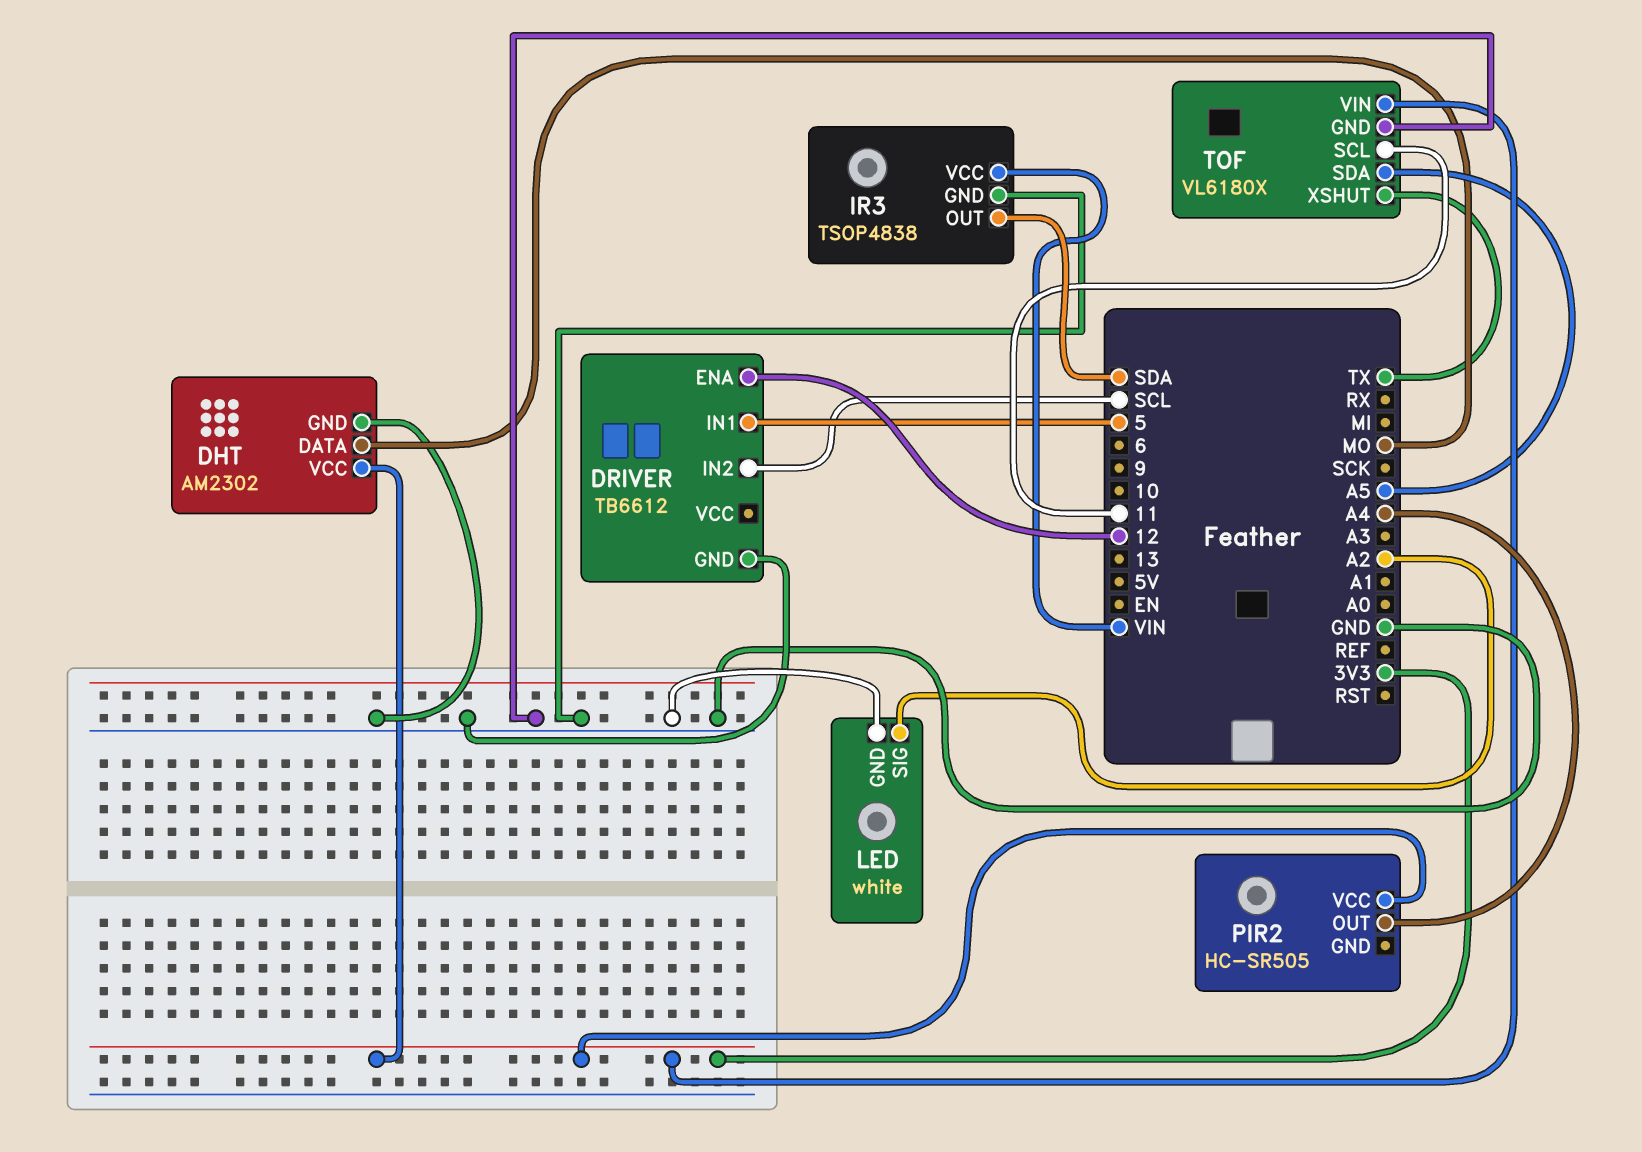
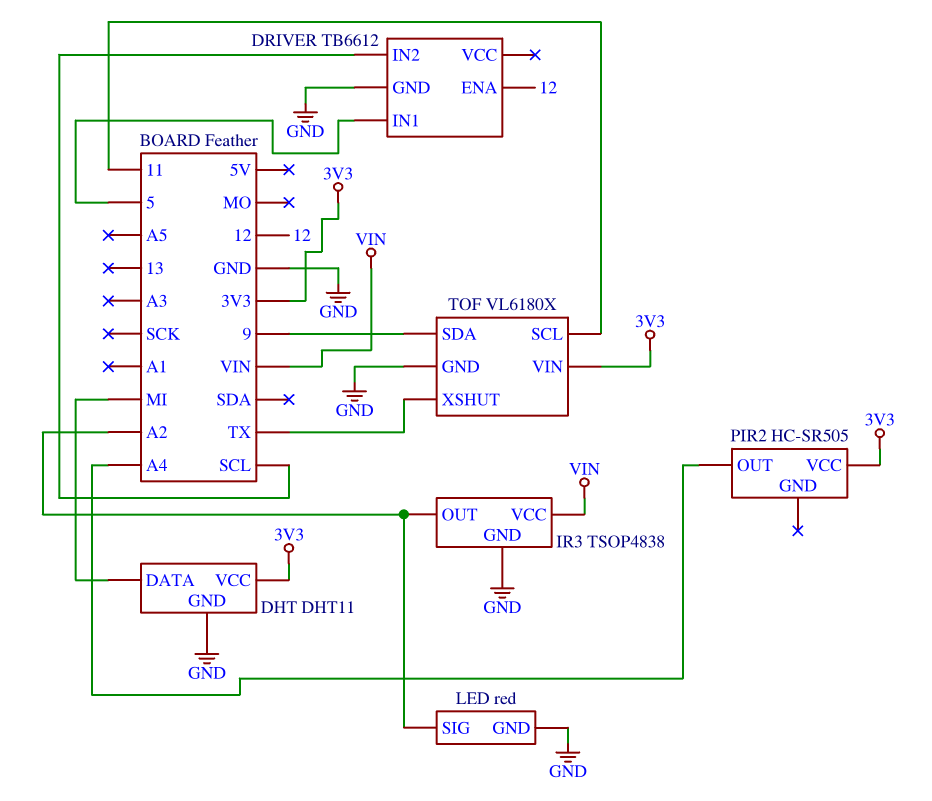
DHT: AM2302 -> DHT11
DHT pin DATA: MO -> MI
IR3 pin OUT: SDA -> A2
LED: white -> red
TOF pin SDA: A5 -> 9

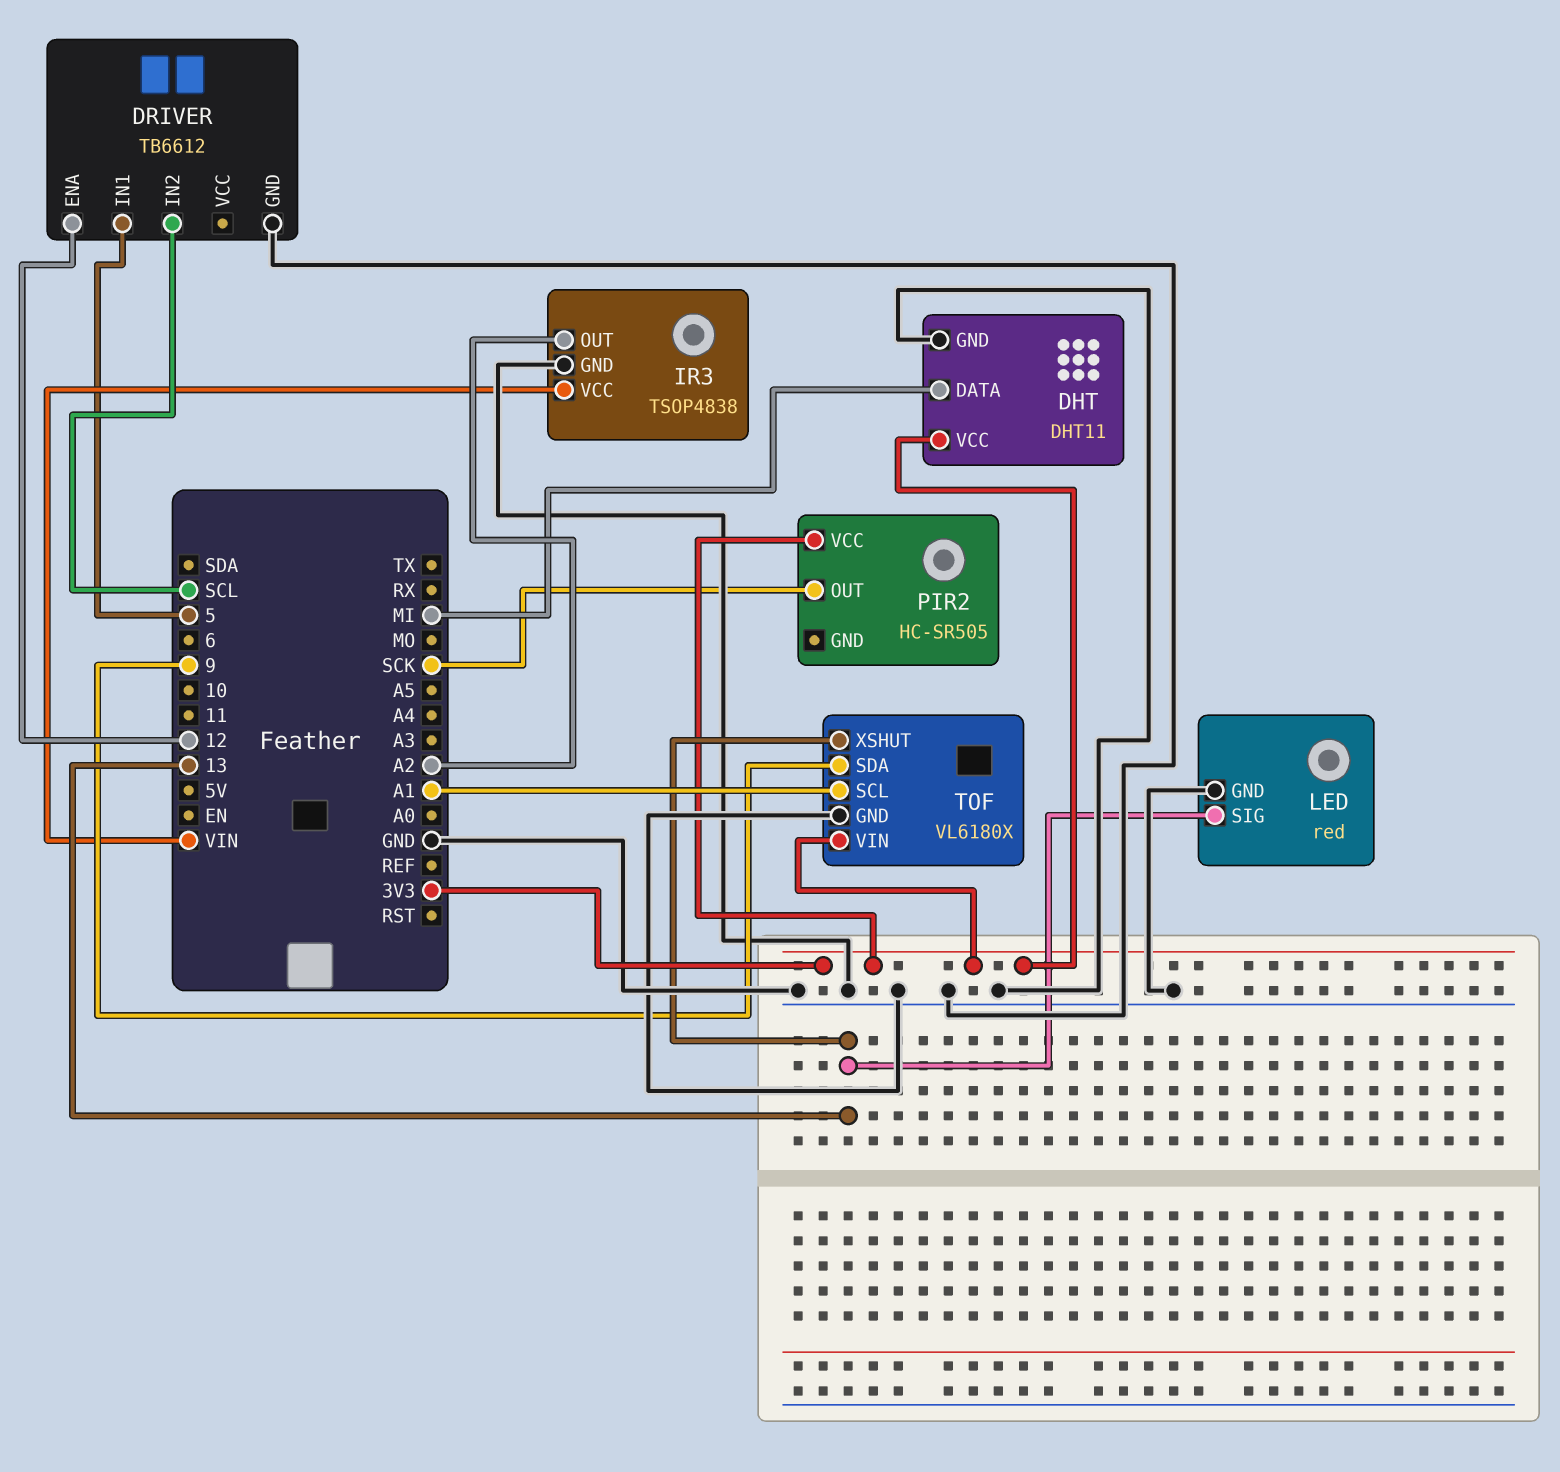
LED pin SIG: A2 -> 13
PIR2 pin OUT: A4 -> SCK
TOF pin SCL: 11 -> A1
TOF pin XSHUT: TX -> 13

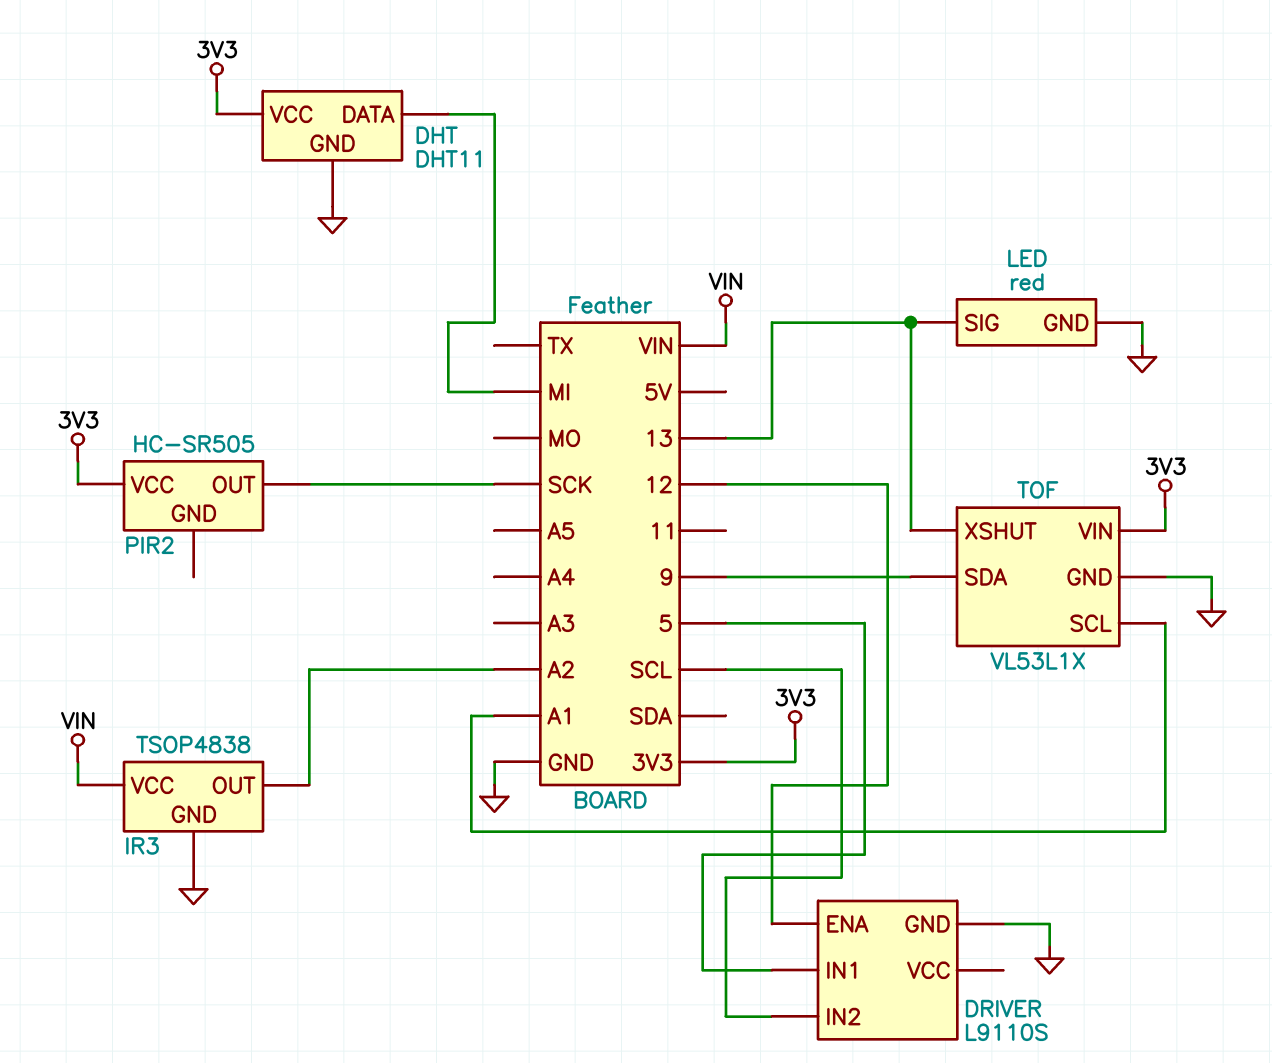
DRIVER: TB6612 -> L9110S
TOF: VL6180X -> VL53L1X

